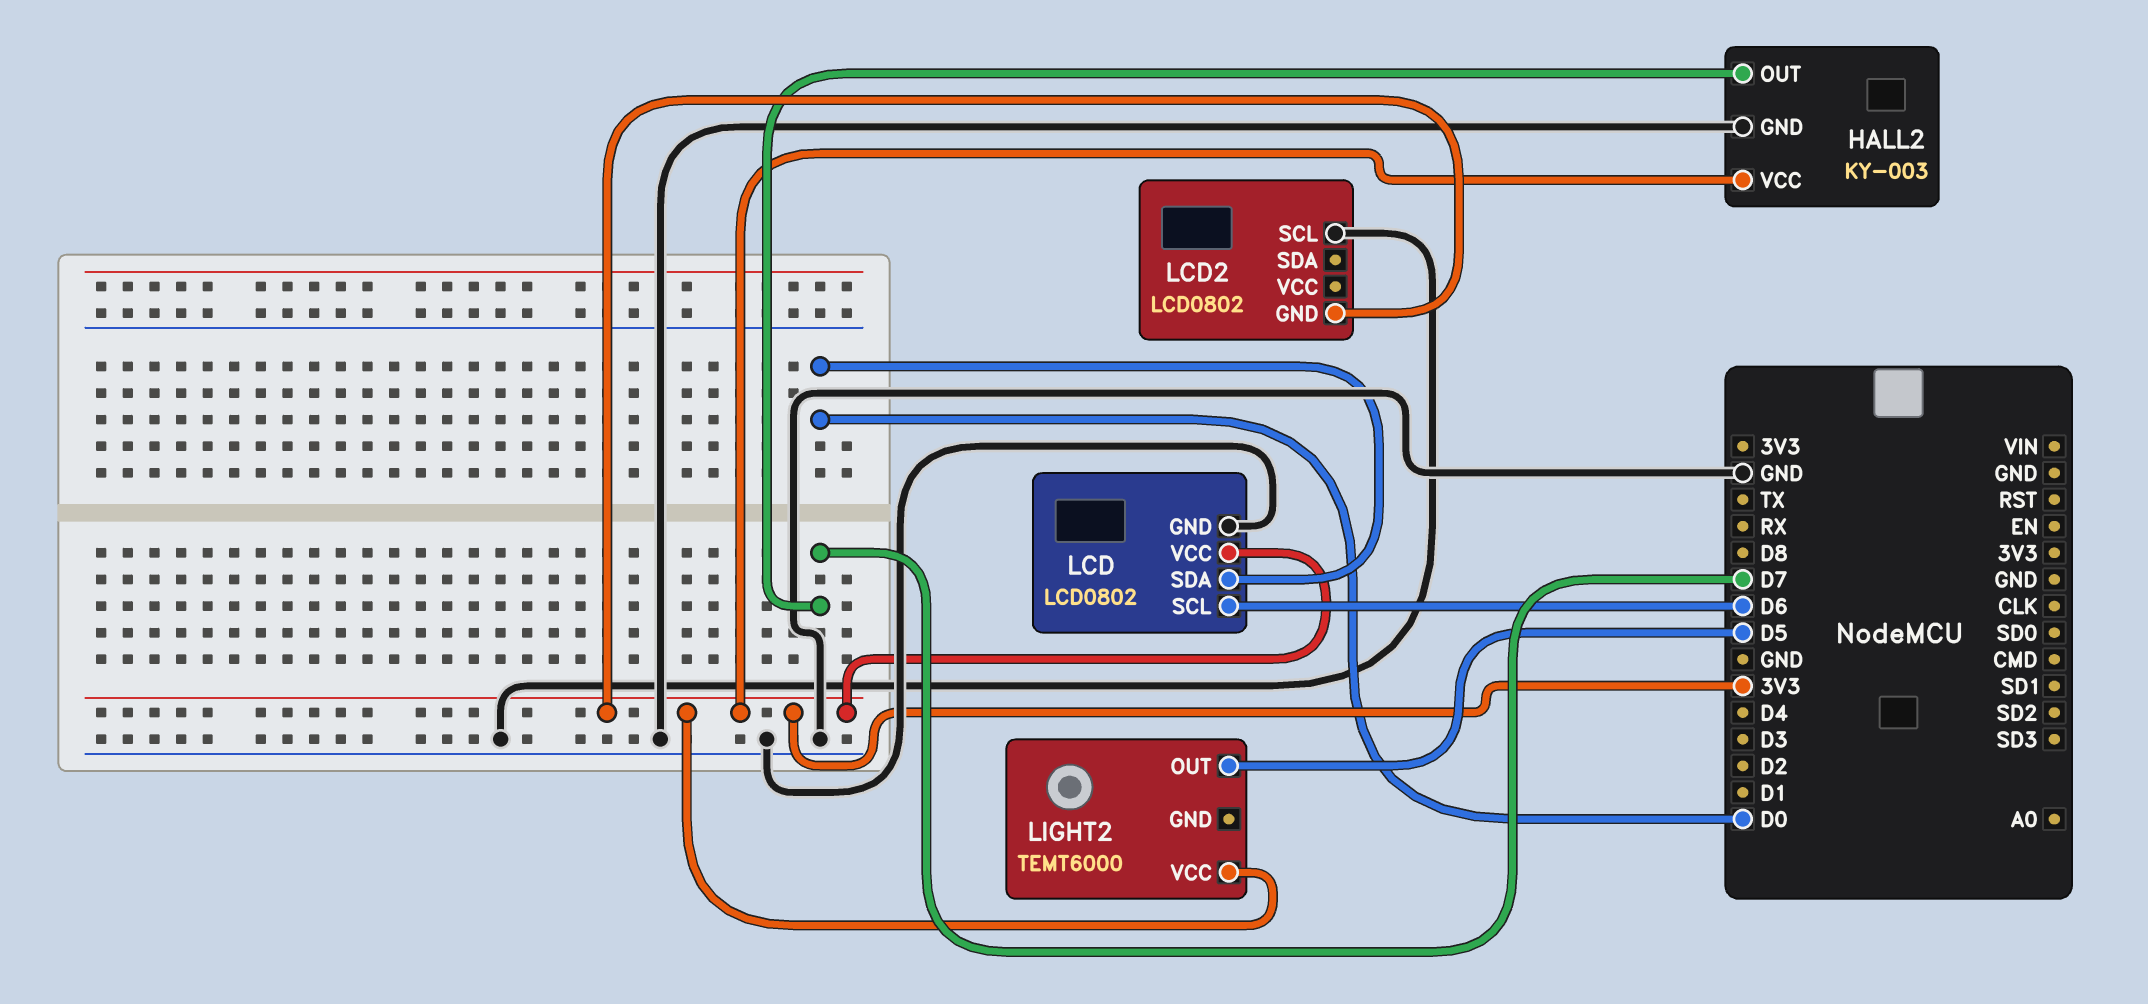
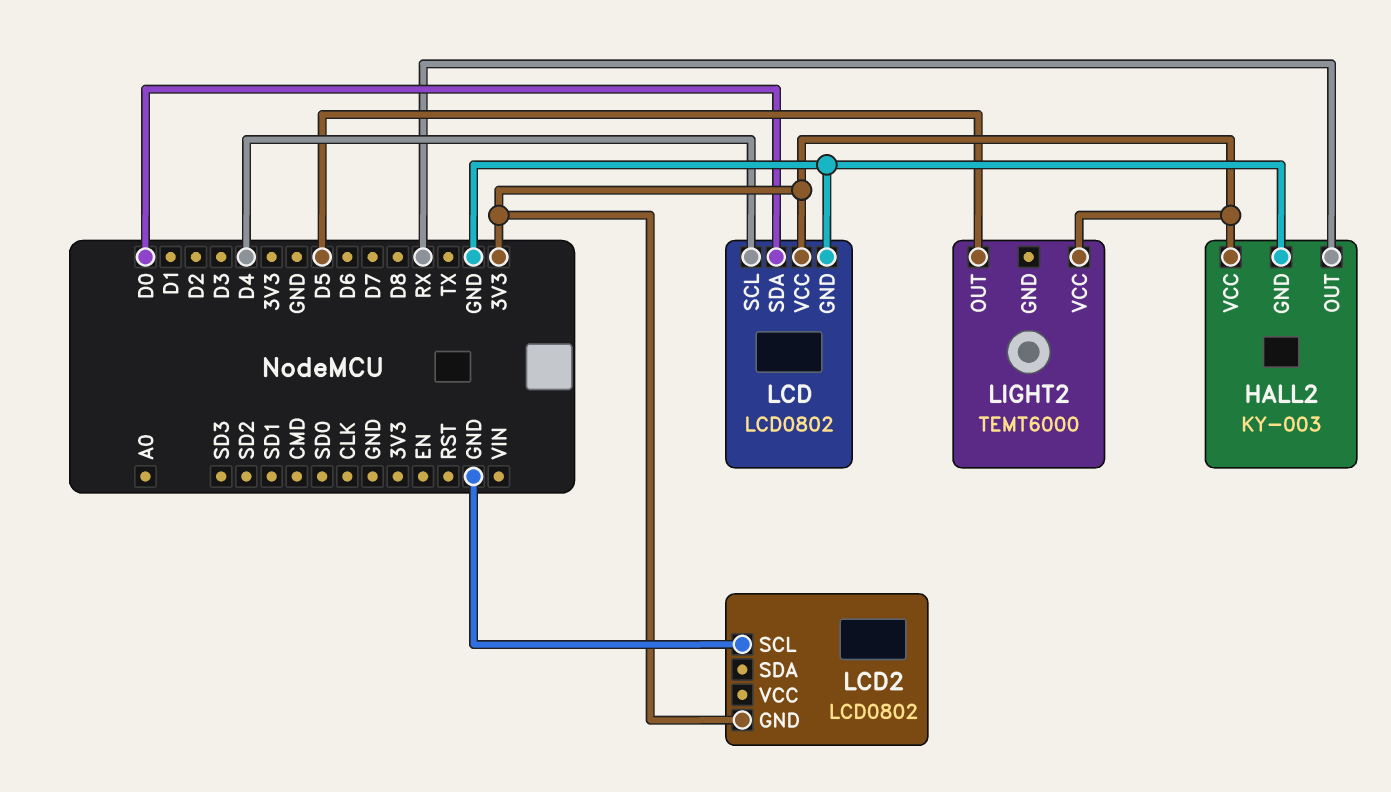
HALL2 pin OUT: D7 -> RX
LCD pin SCL: D6 -> D4

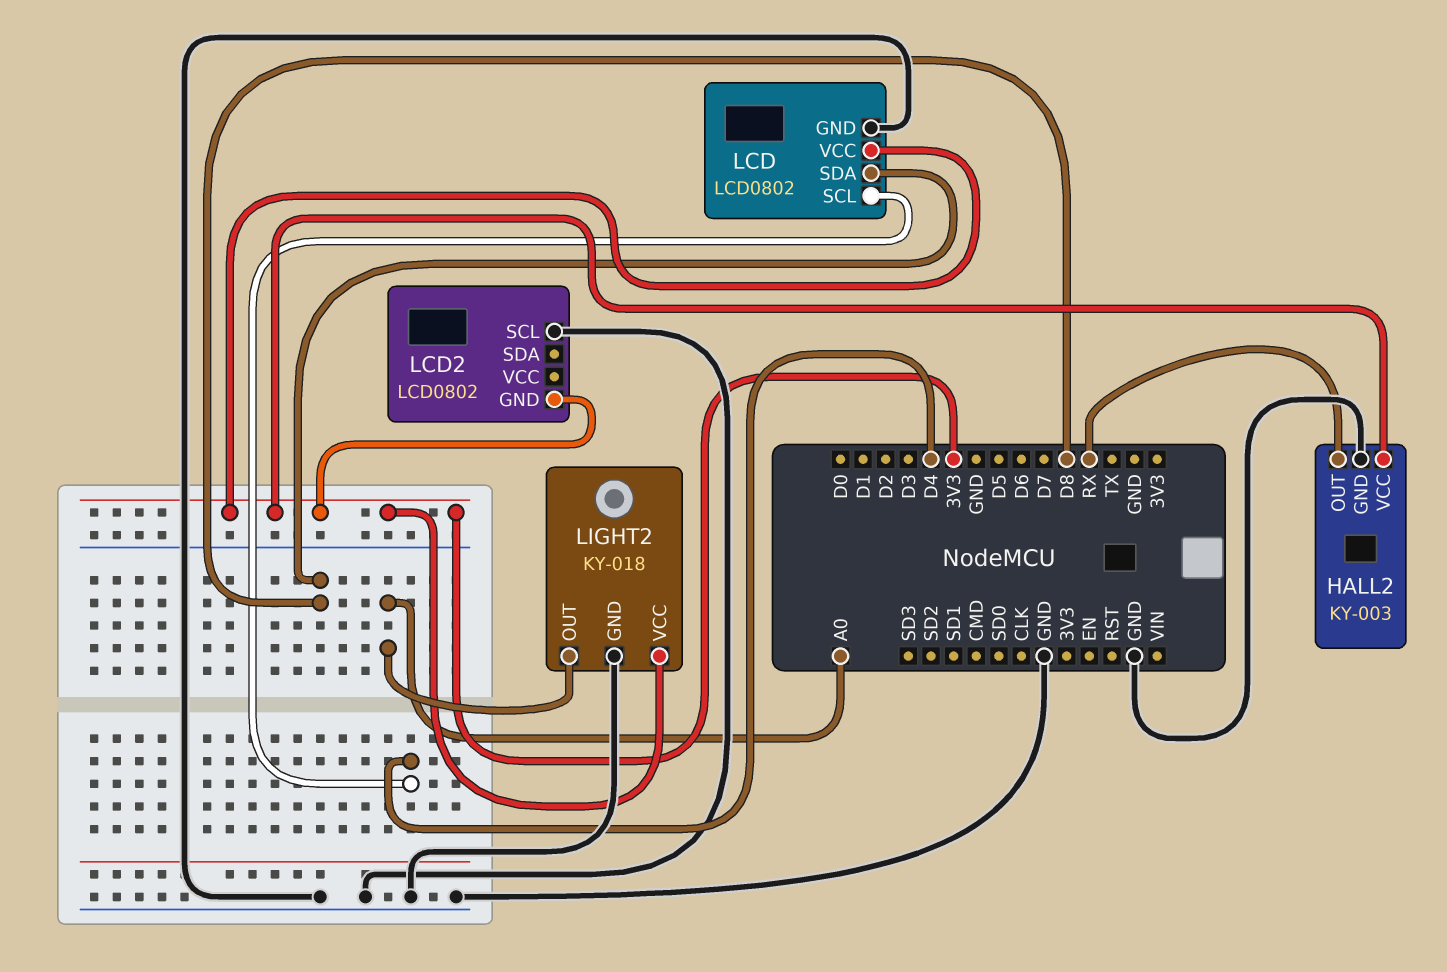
LCD pin SDA: D0 -> D8
LIGHT2: TEMT6000 -> KY-018
LIGHT2 pin GND: none -> GND
LIGHT2 pin OUT: D5 -> A0

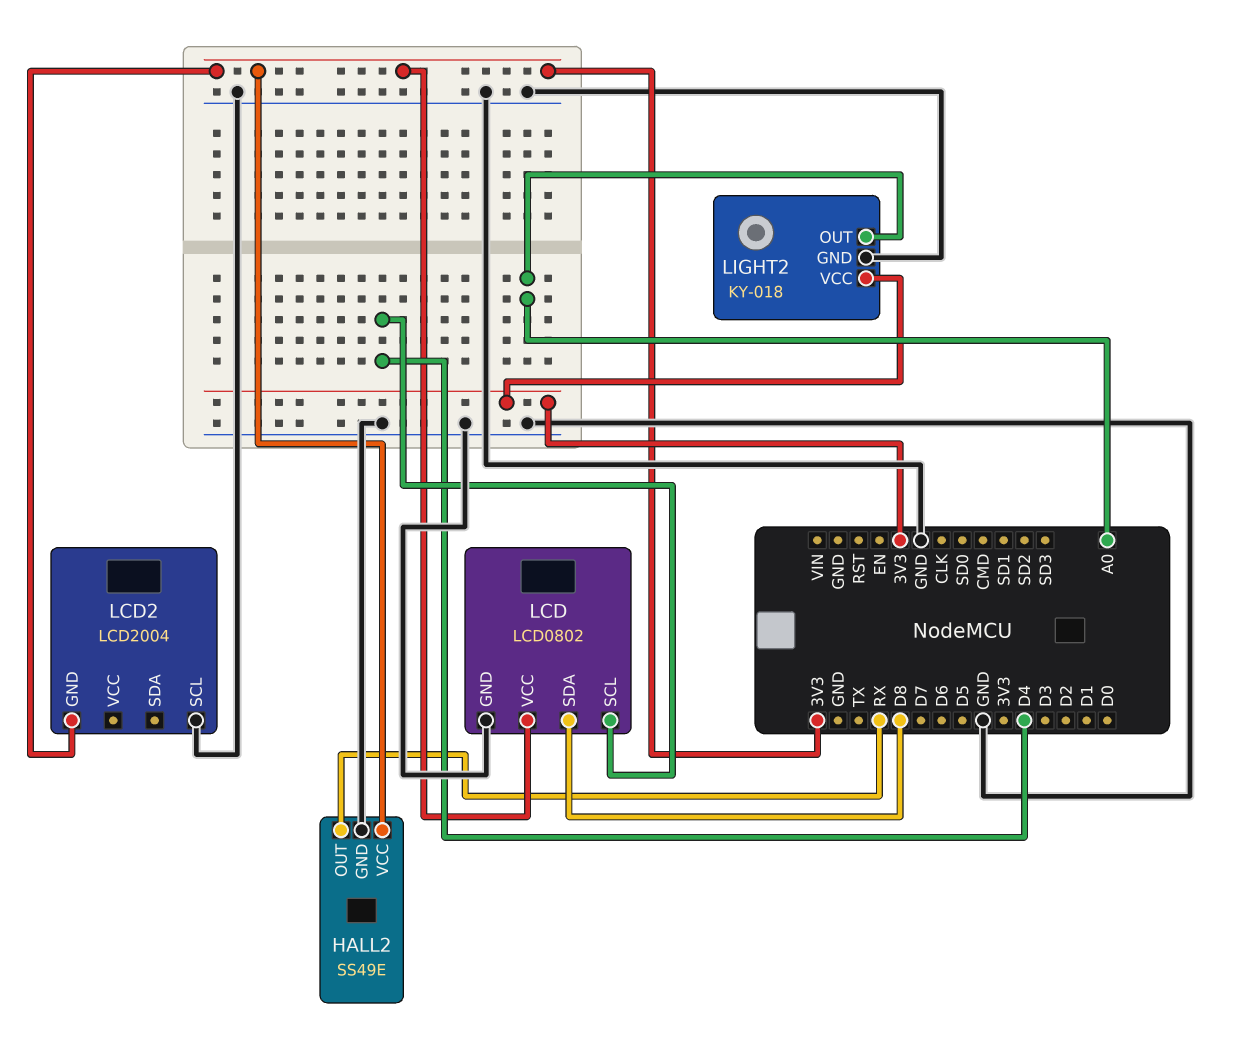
HALL2: KY-003 -> SS49E
LCD2: LCD0802 -> LCD2004

